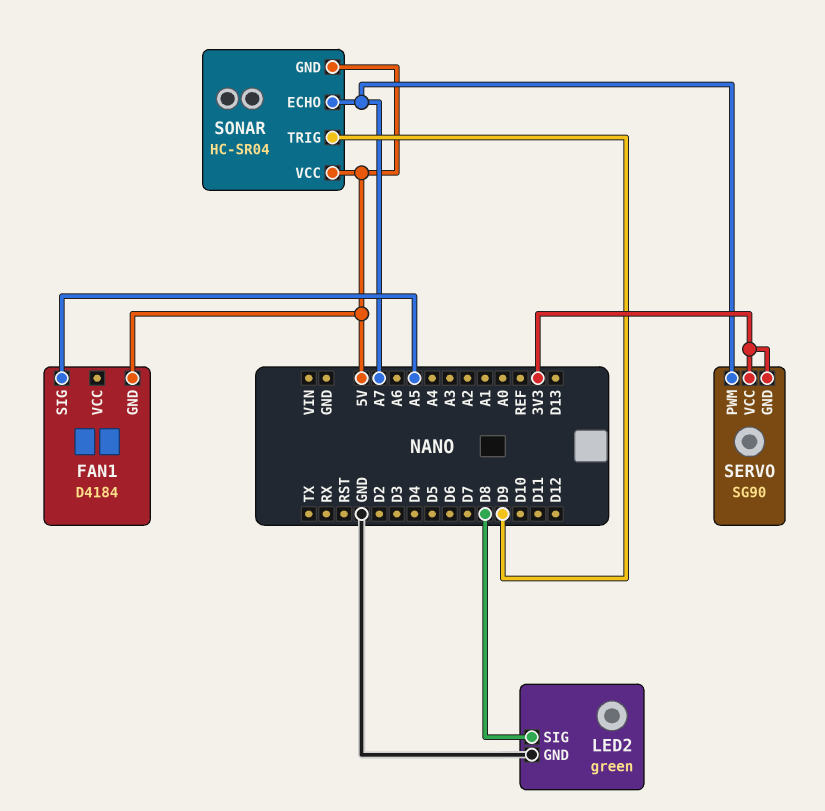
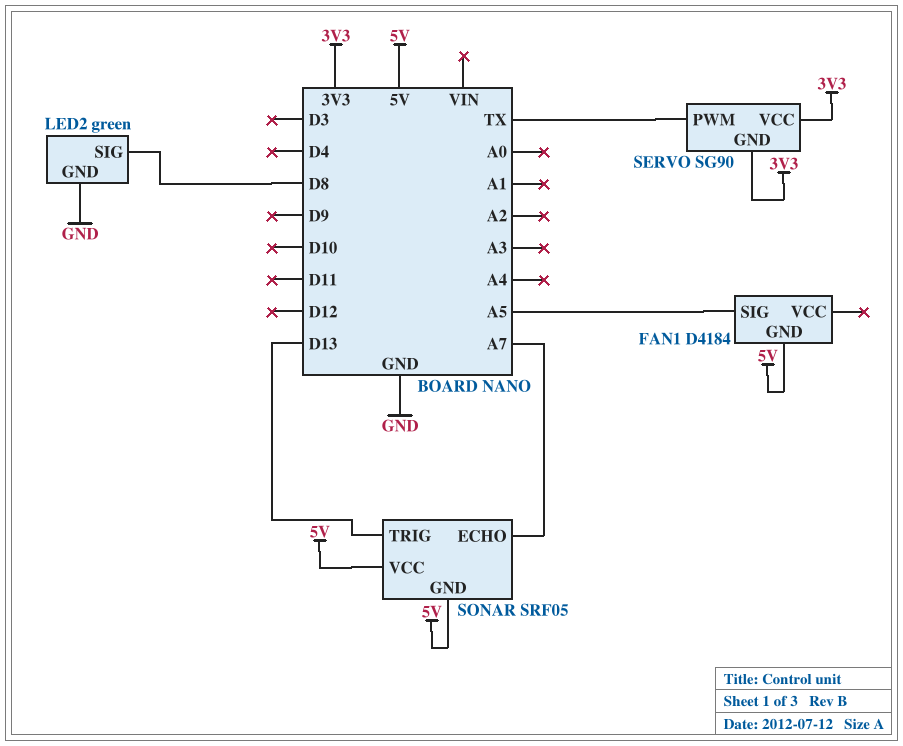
SERVO pin PWM: A7 -> TX
SONAR: HC-SR04 -> SRF05
SONAR pin TRIG: D9 -> D13

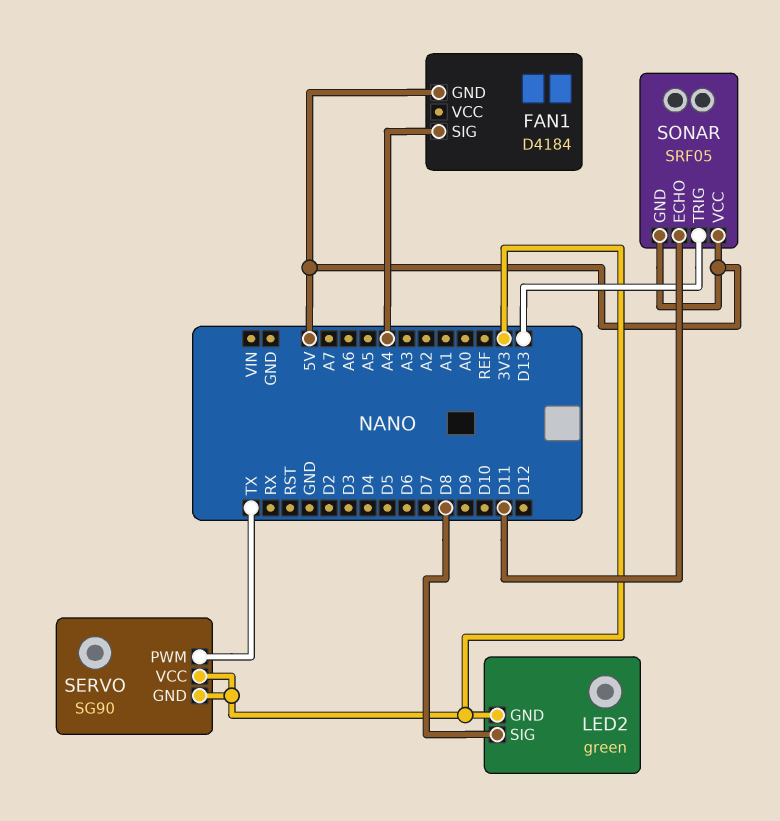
FAN1 pin SIG: A5 -> A4
LED2 pin GND: GND -> 3V3
SONAR pin ECHO: A7 -> D11

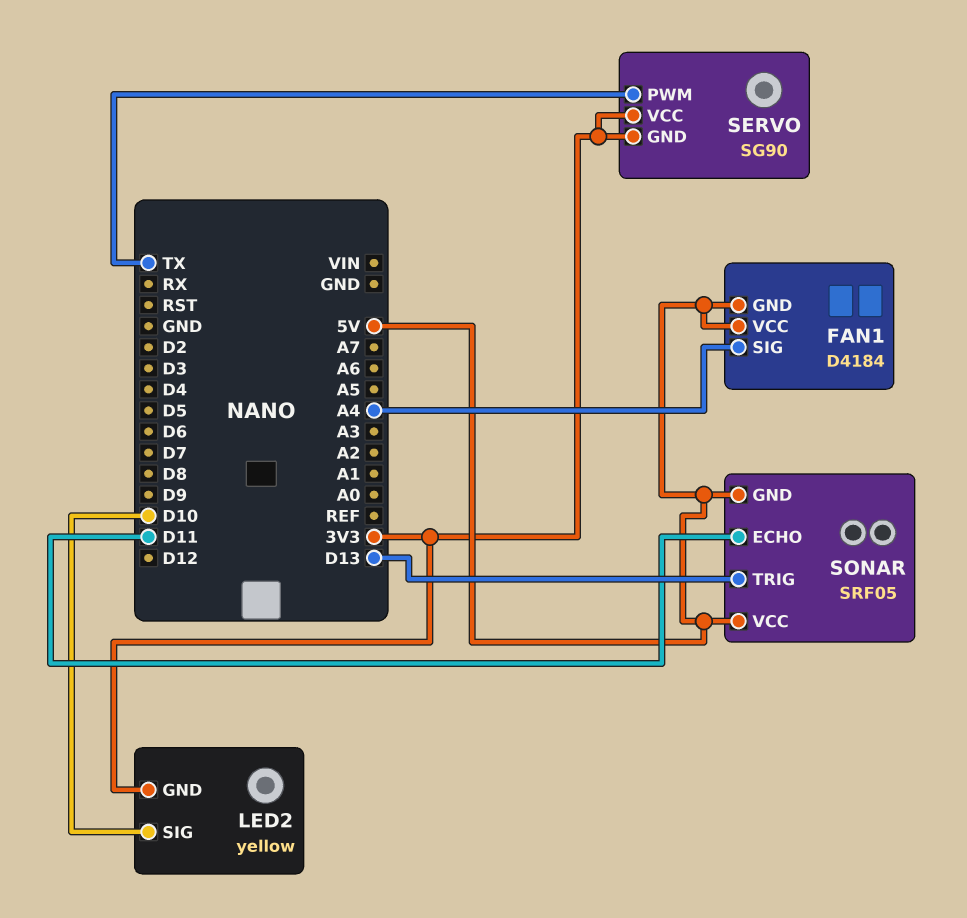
FAN1 pin VCC: none -> 5V
LED2: green -> yellow
LED2 pin SIG: D8 -> D10

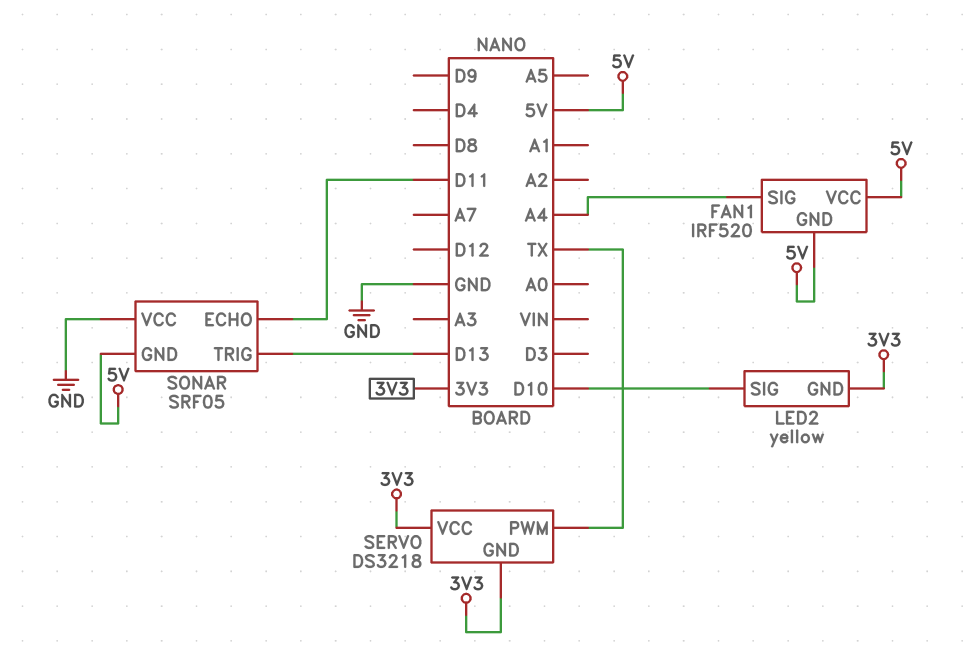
FAN1: D4184 -> IRF520
SERVO: SG90 -> DS3218
SONAR pin VCC: 5V -> GND

